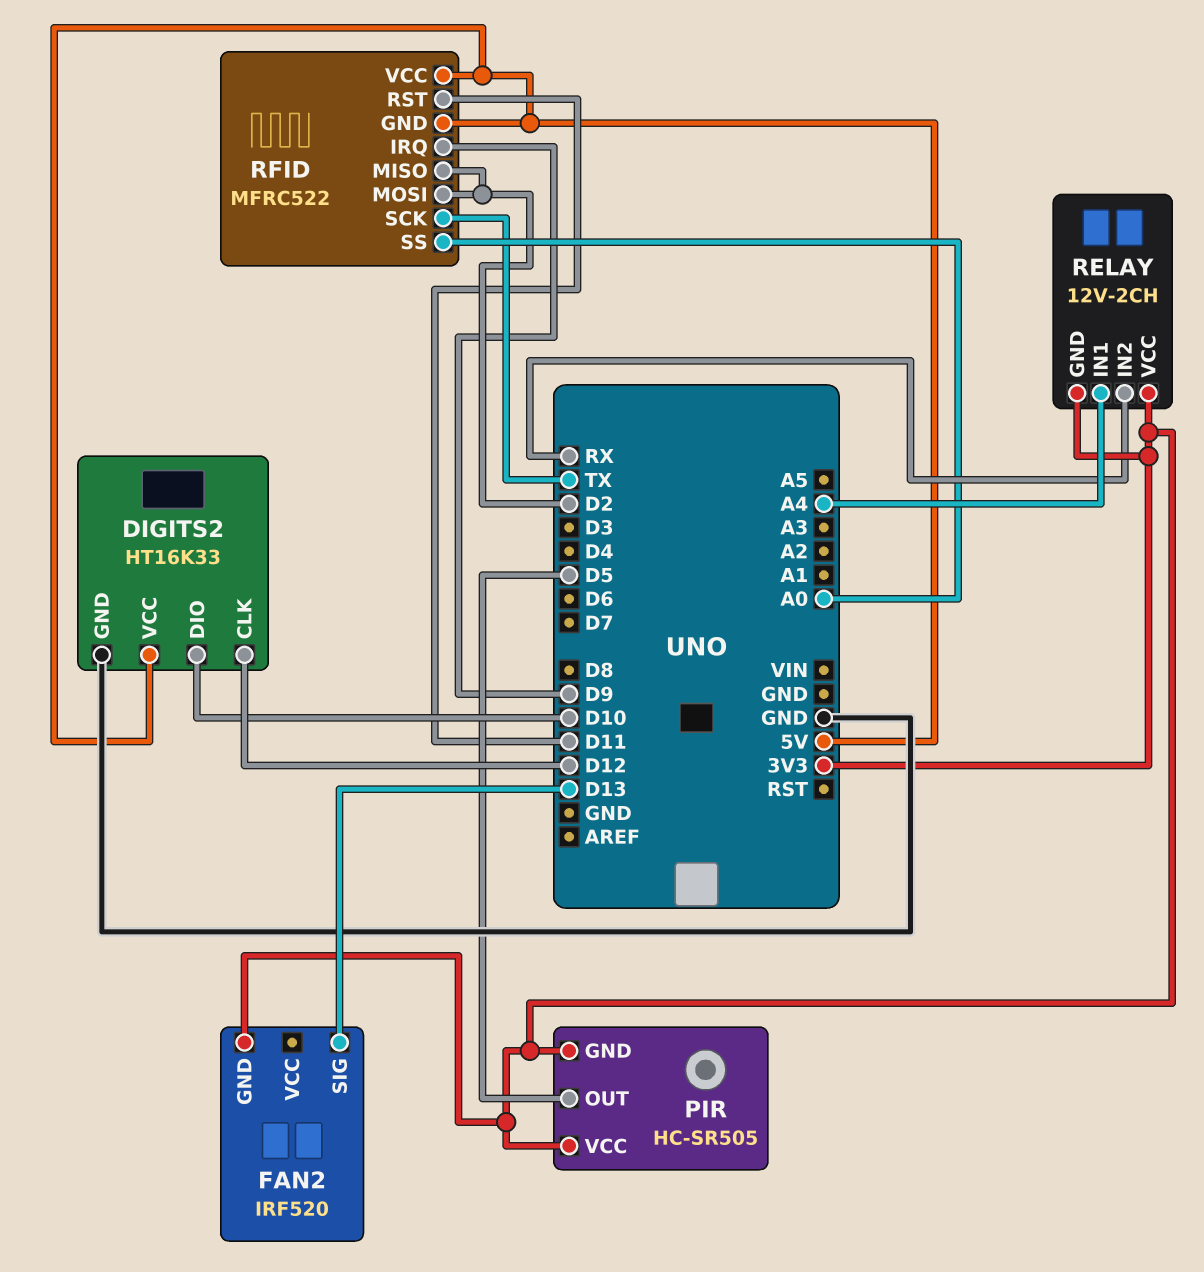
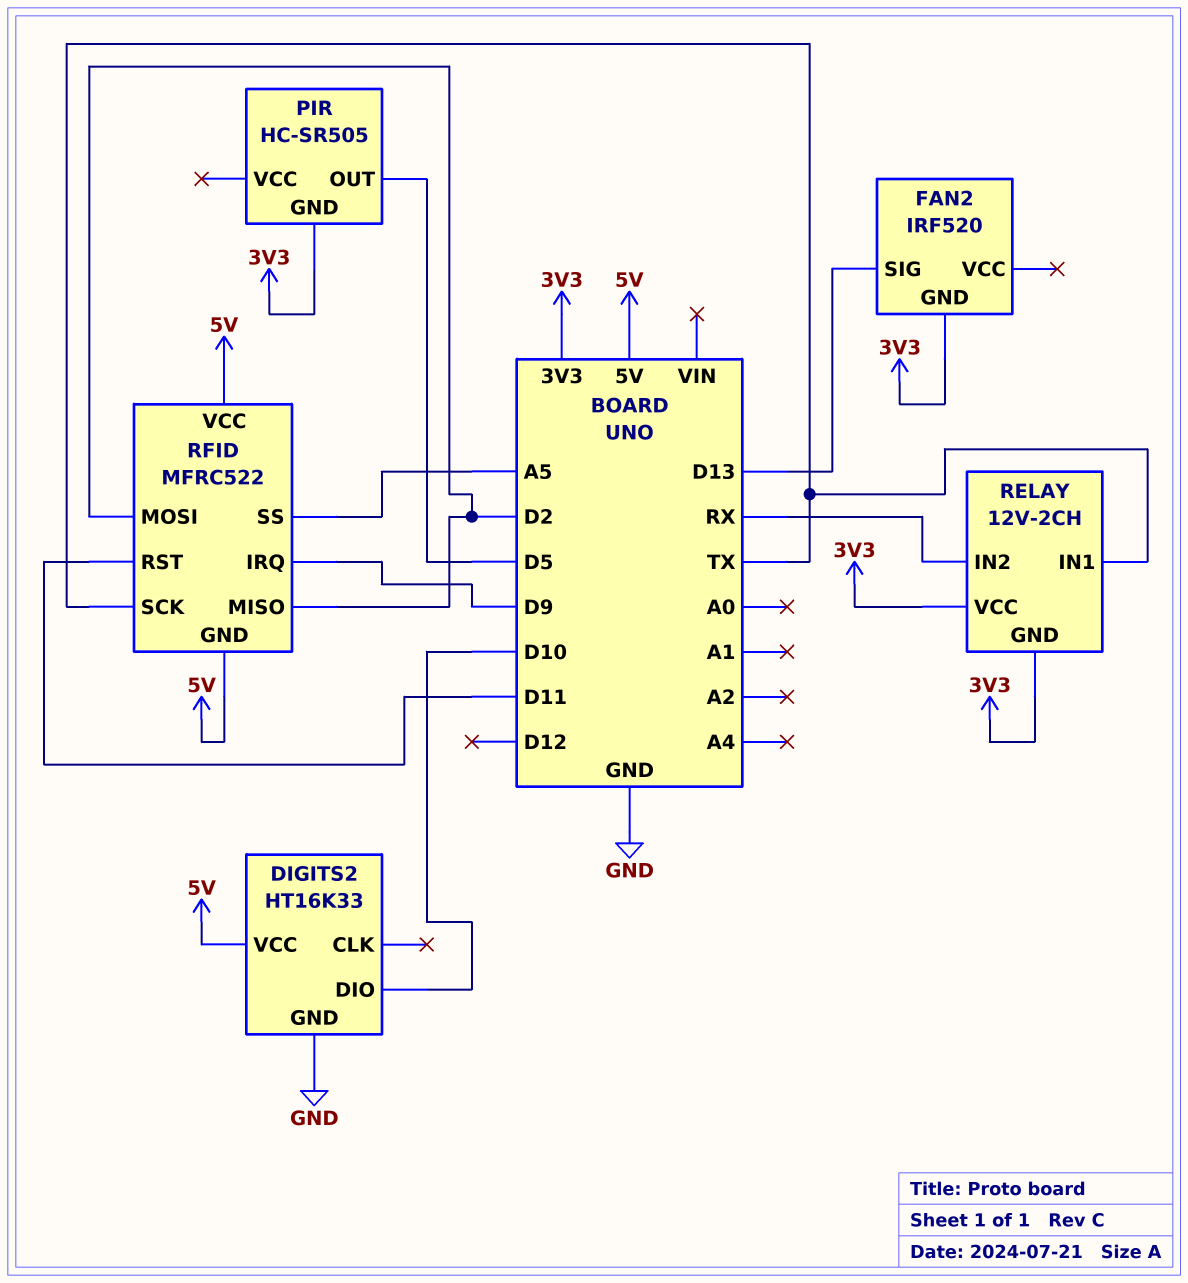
DIGITS2 pin CLK: D12 -> none
PIR pin VCC: 3V3 -> none
RELAY pin IN1: A4 -> TX
RFID pin SS: A0 -> A5

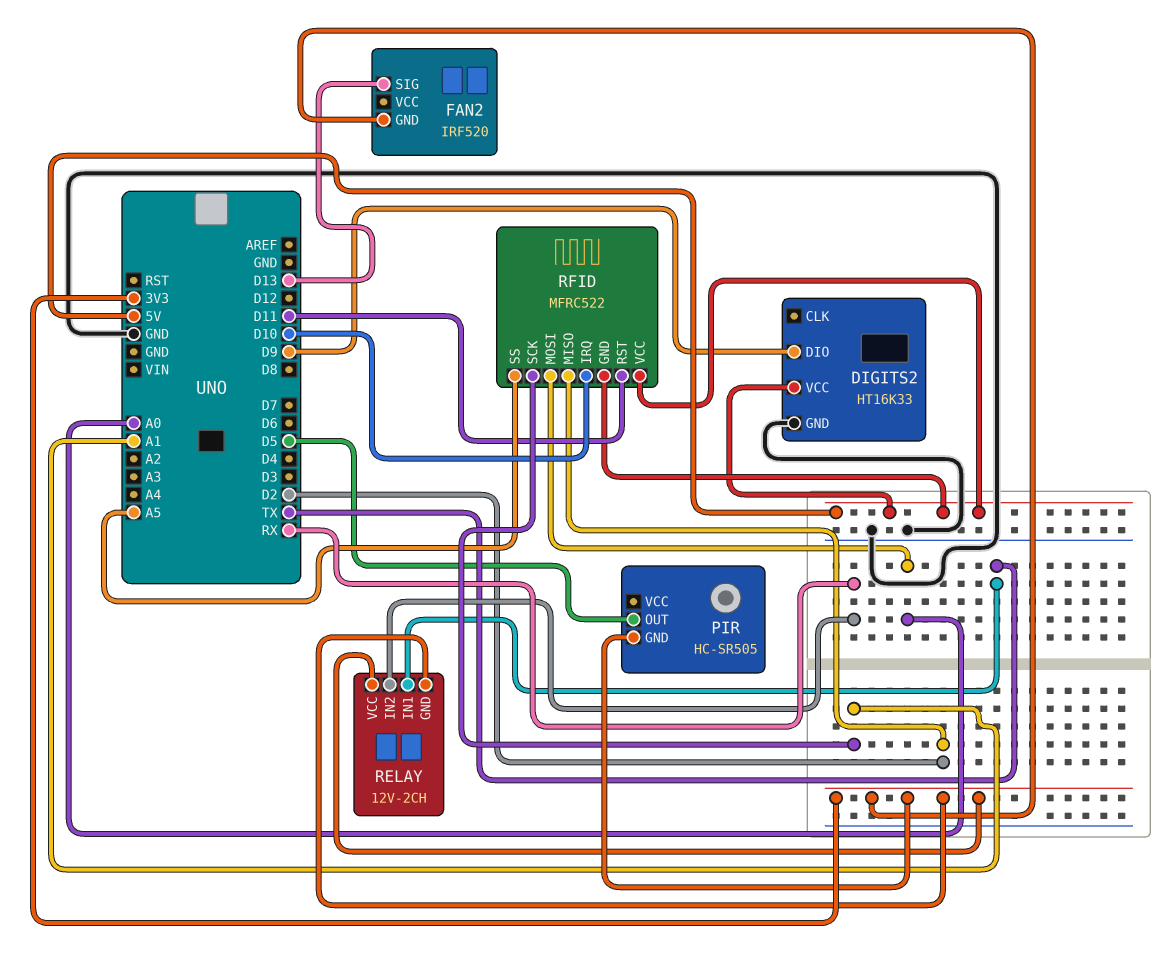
DIGITS2 pin DIO: D10 -> D9
RFID pin IRQ: D9 -> D10
RFID pin MOSI: D2 -> A0
RFID pin SCK: TX -> A1

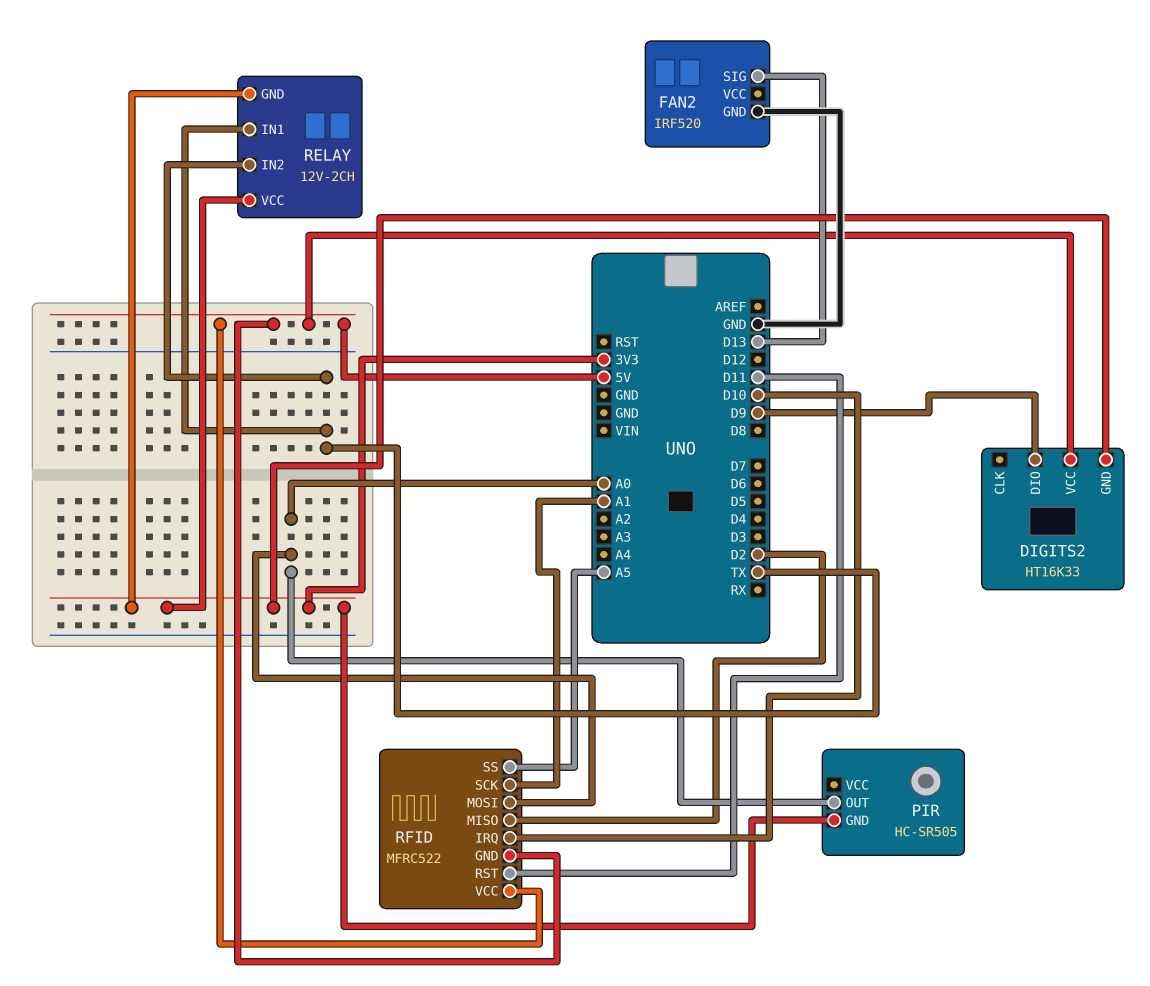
DIGITS2 pin GND: GND -> 3V3
FAN2 pin GND: 3V3 -> GND
PIR pin OUT: D5 -> A0
RELAY pin IN2: RX -> TX

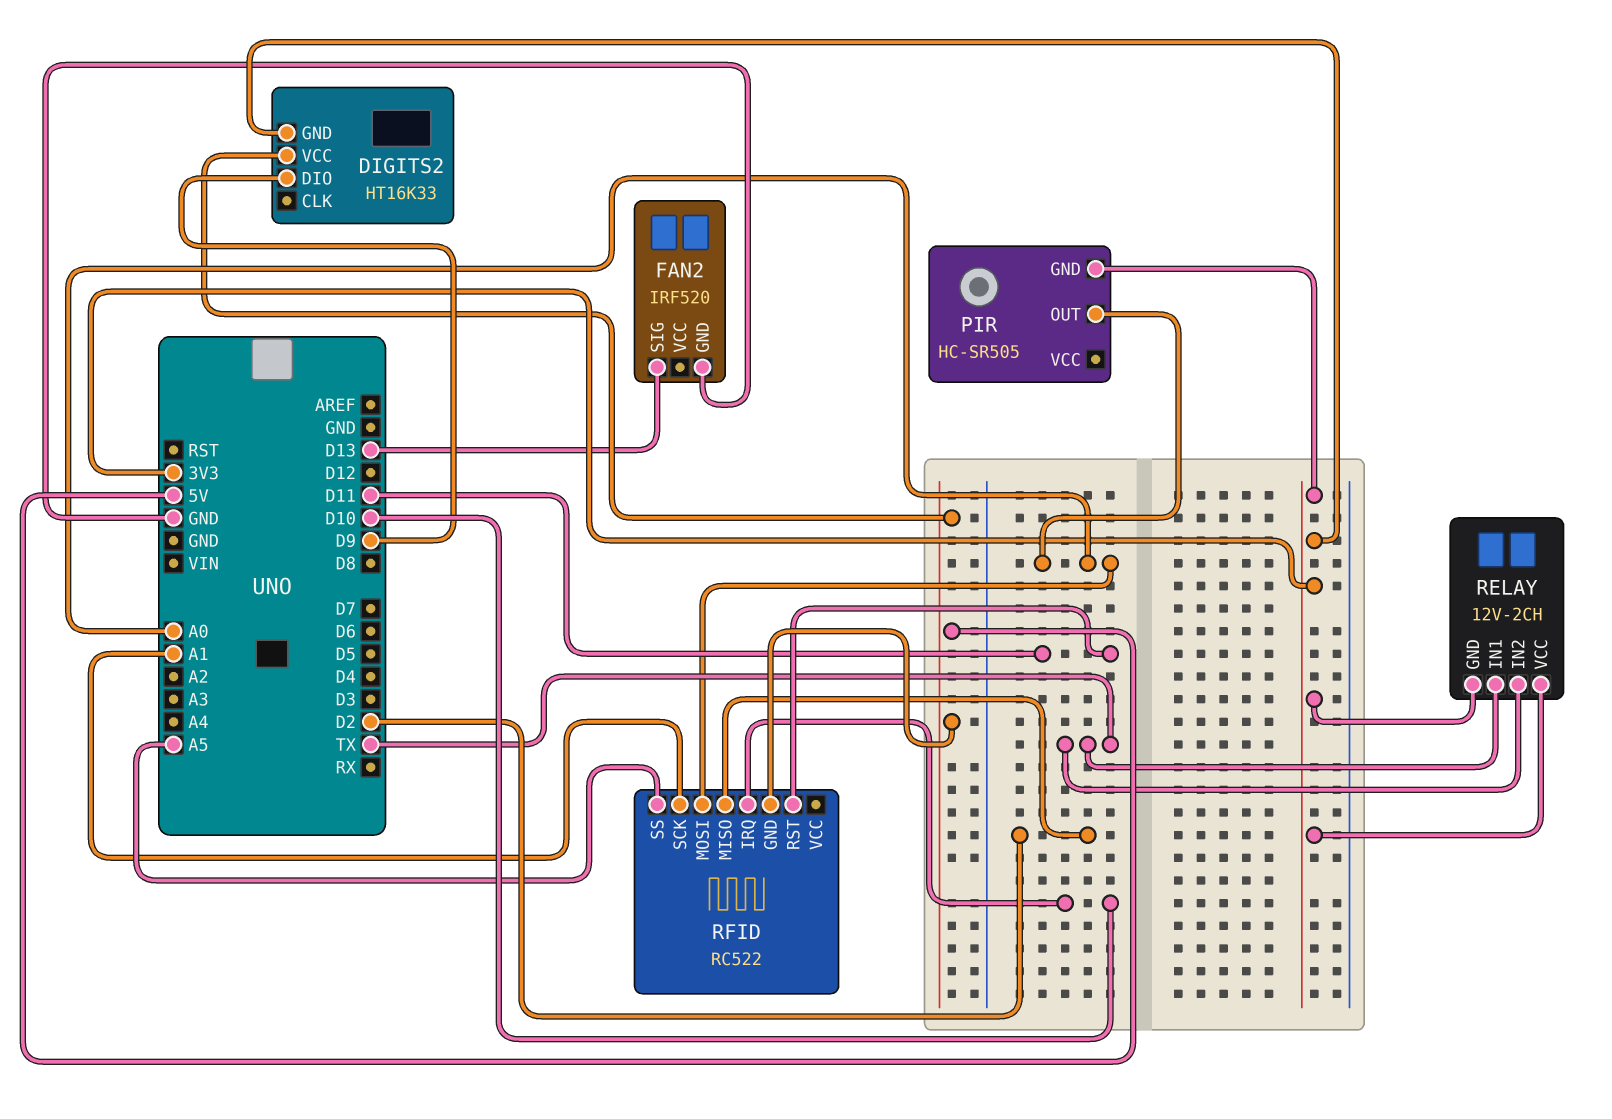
RFID: MFRC522 -> RC522
RFID pin VCC: 5V -> none

